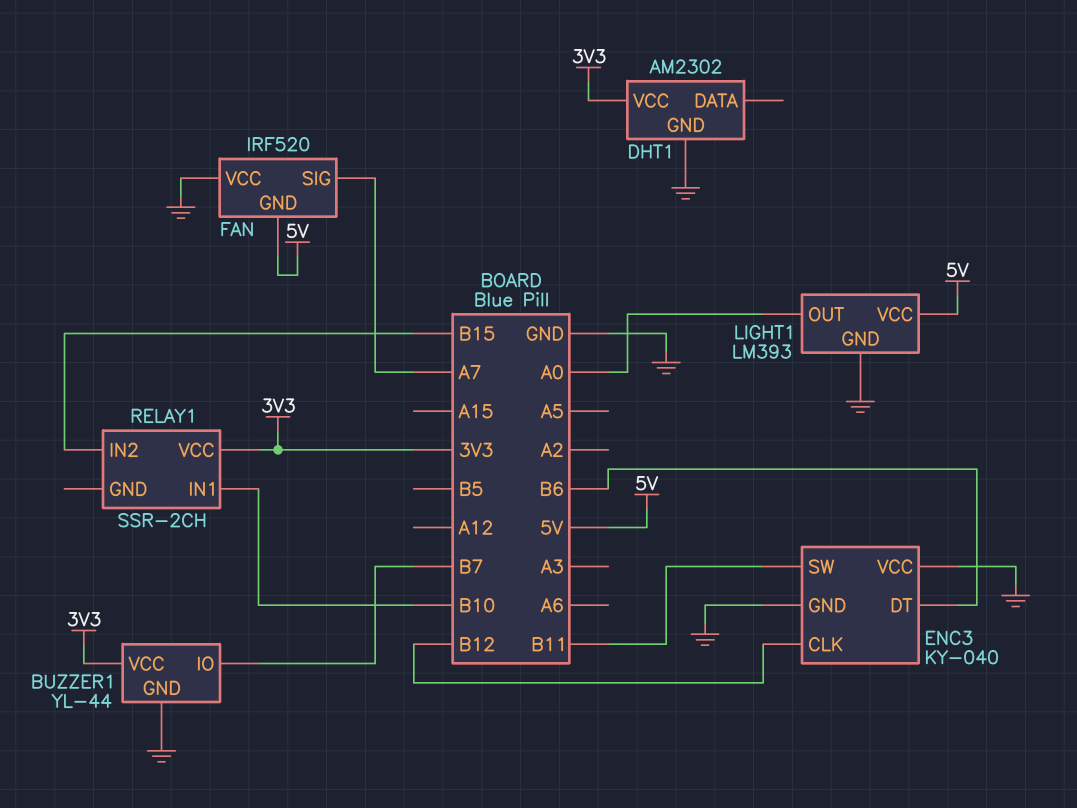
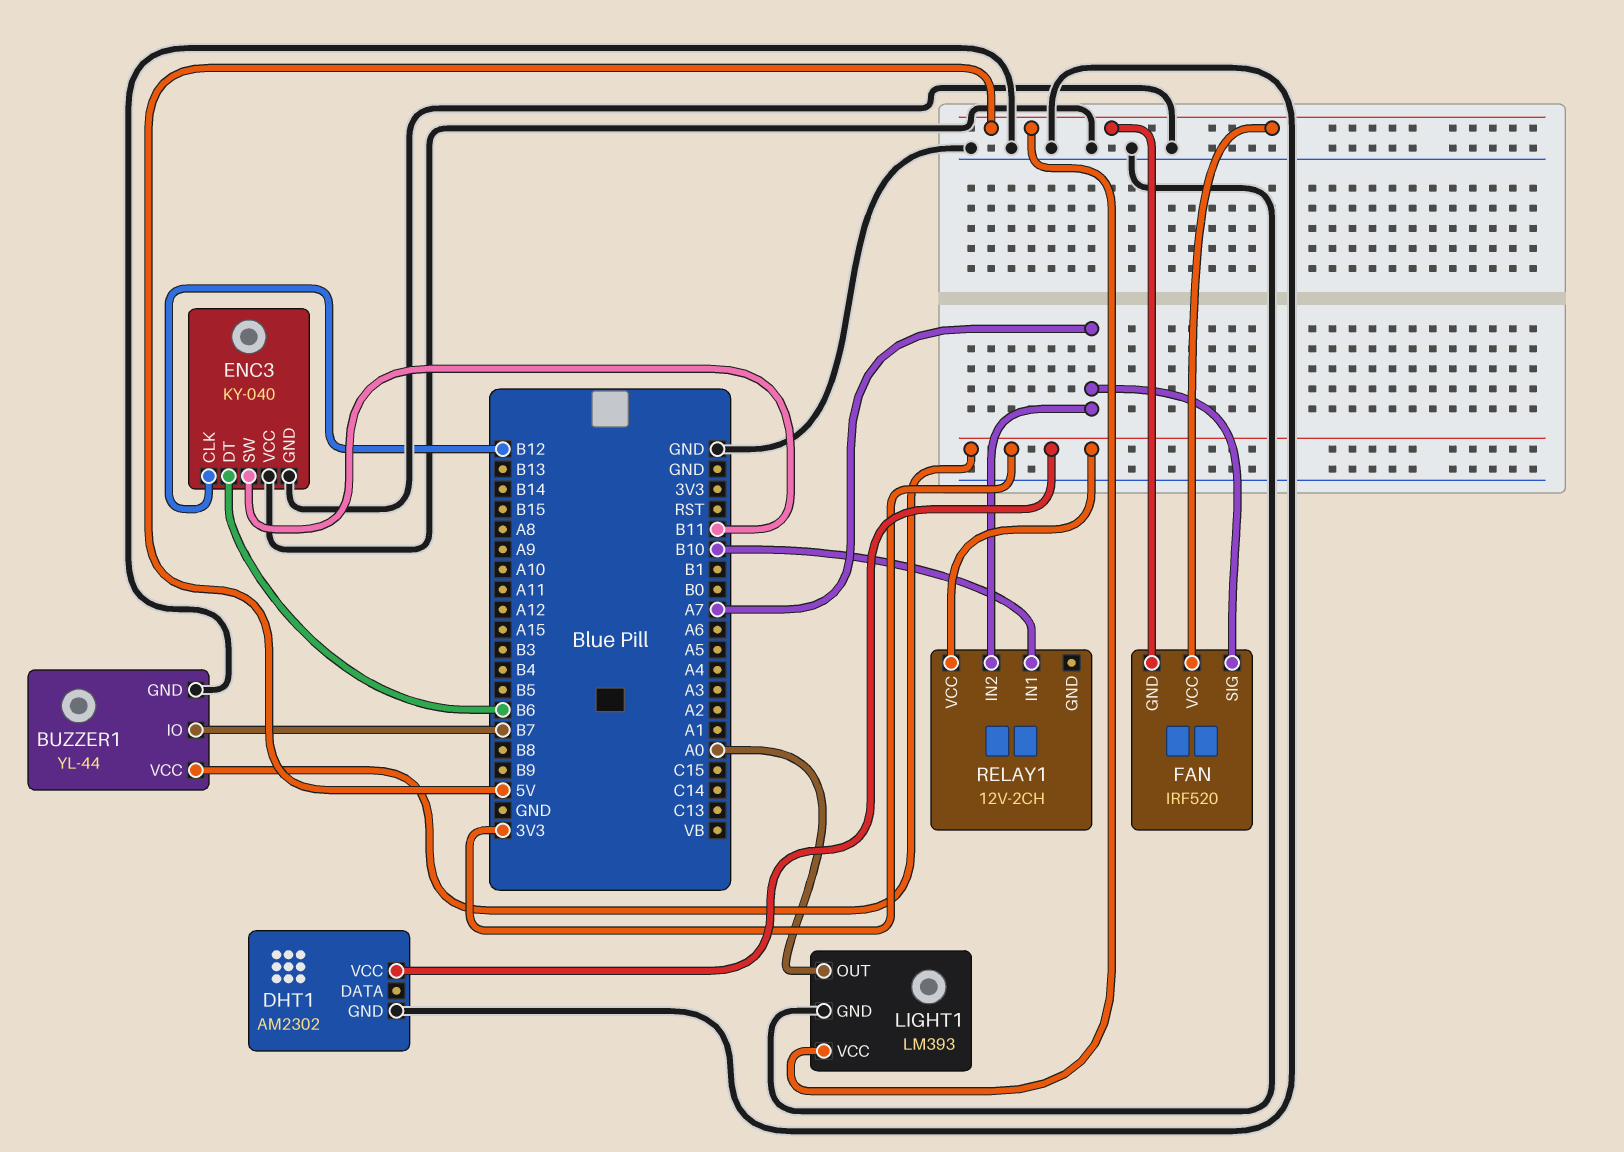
FAN pin VCC: GND -> 5V
RELAY1: SSR-2CH -> 12V-2CH
RELAY1 pin IN2: B15 -> A7

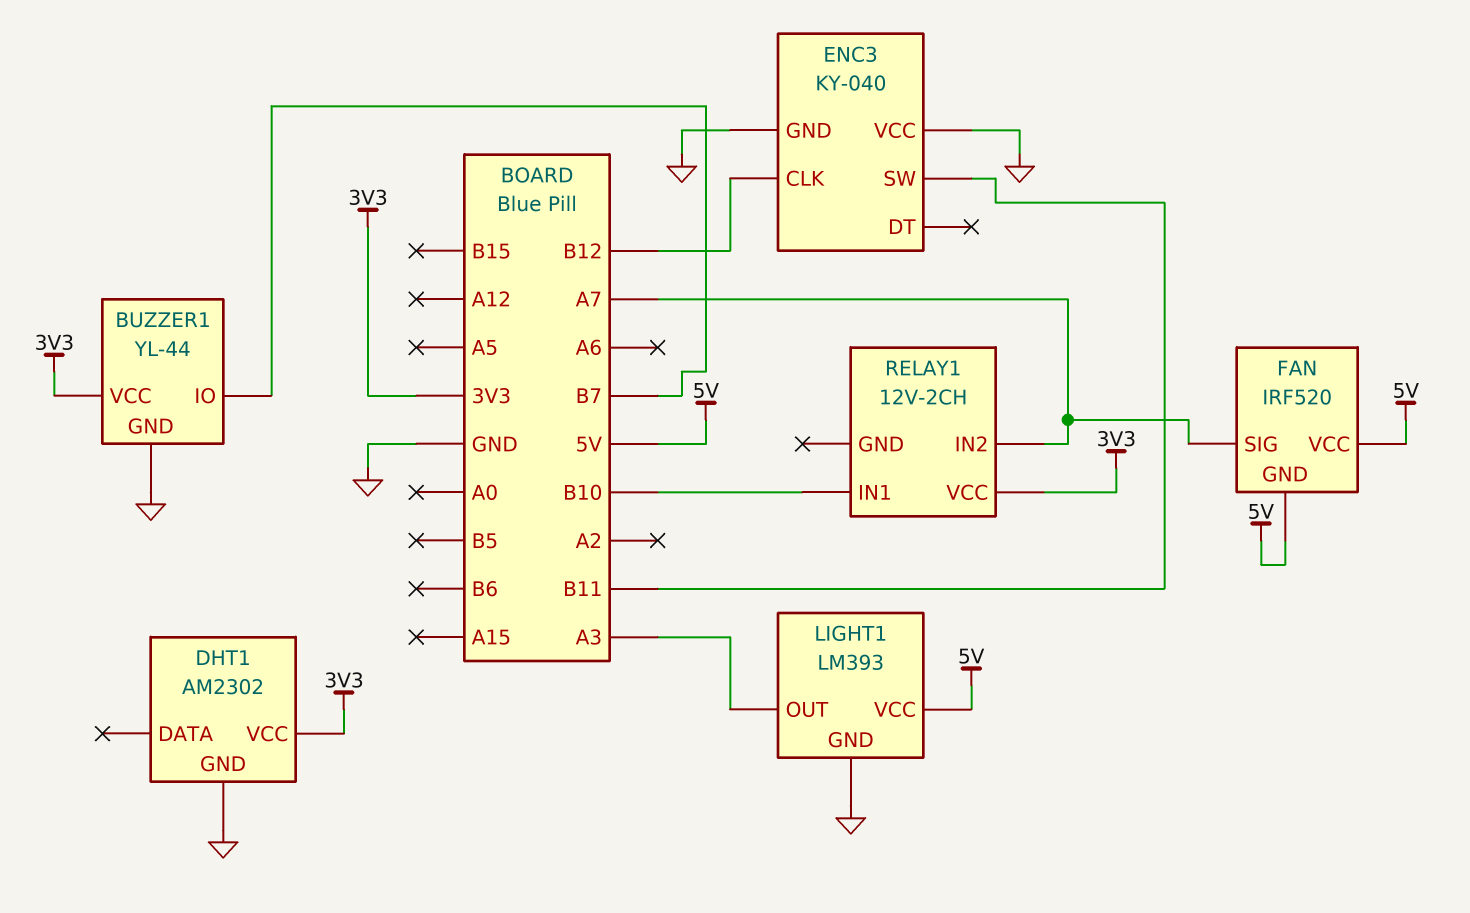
ENC3 pin DT: B6 -> none
LIGHT1 pin OUT: A0 -> A3

